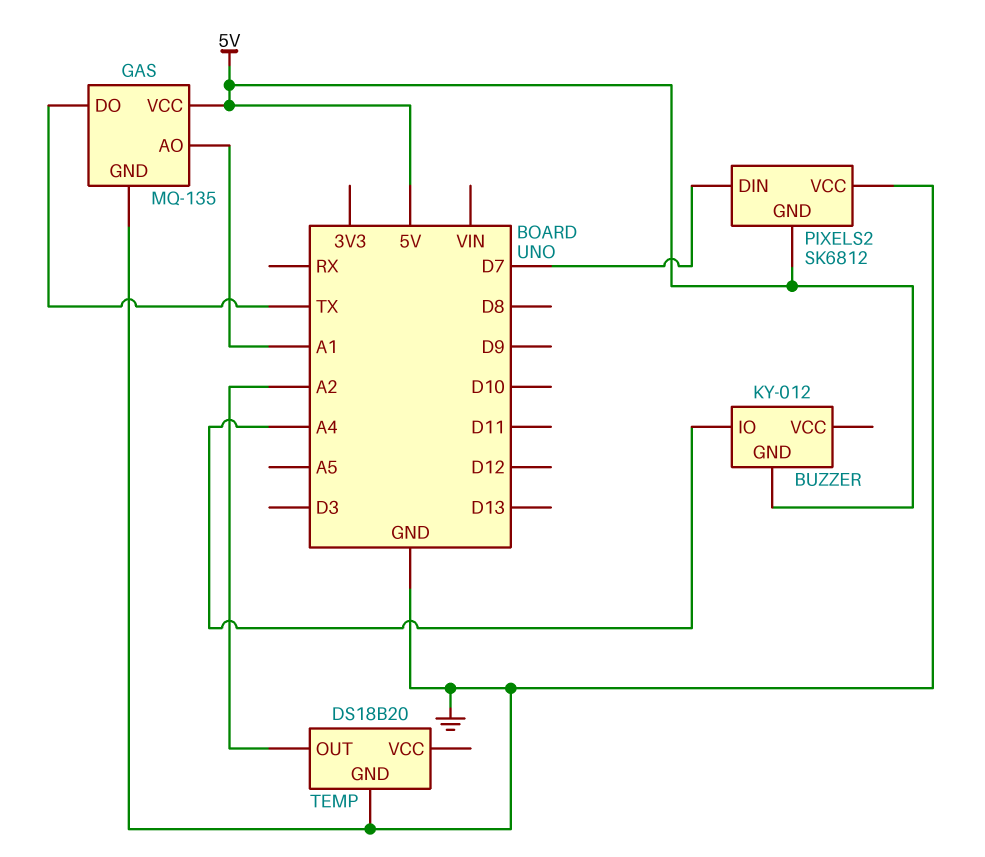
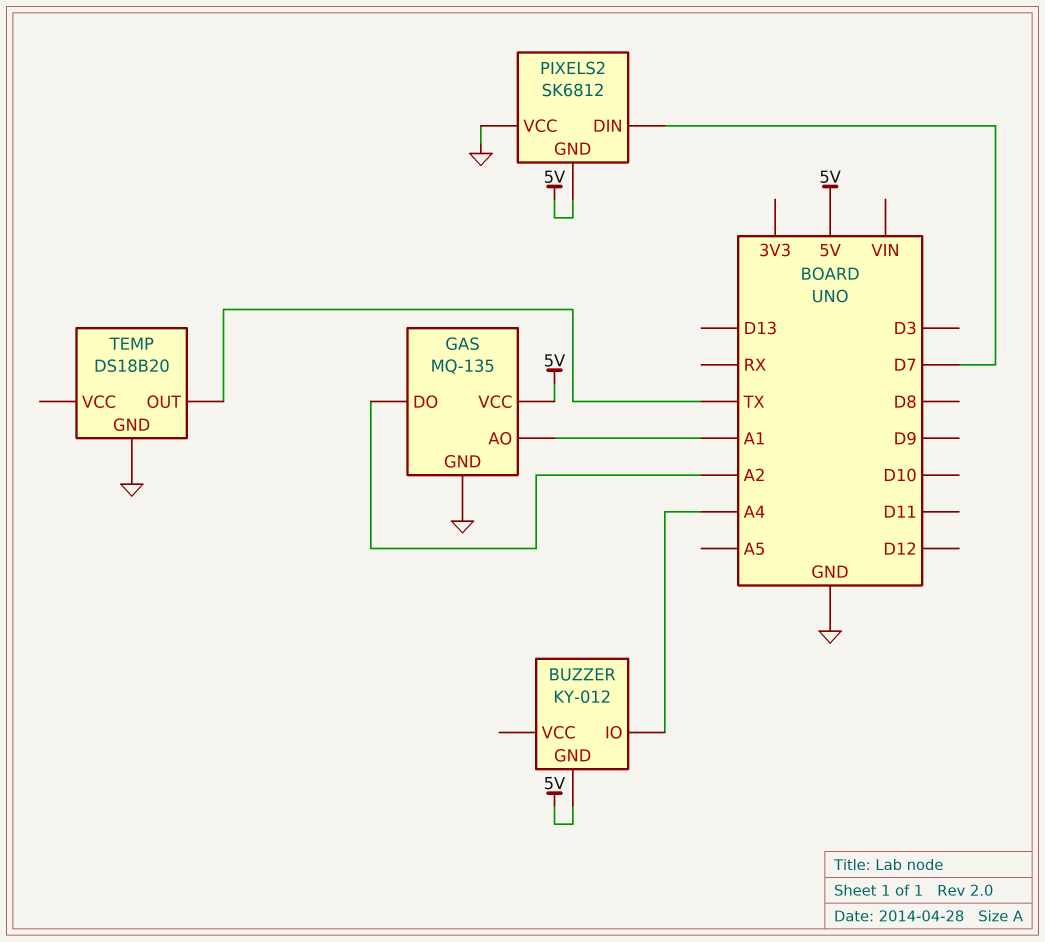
GAS pin DO: TX -> A2
TEMP pin OUT: A2 -> TX

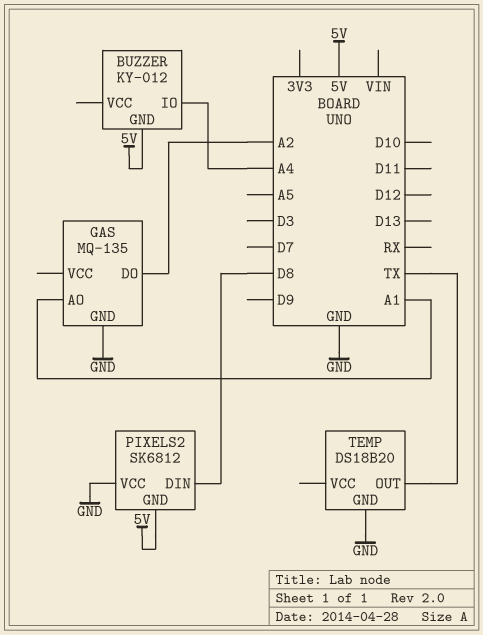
GAS pin VCC: 5V -> none
PIXELS2 pin DIN: D7 -> D8

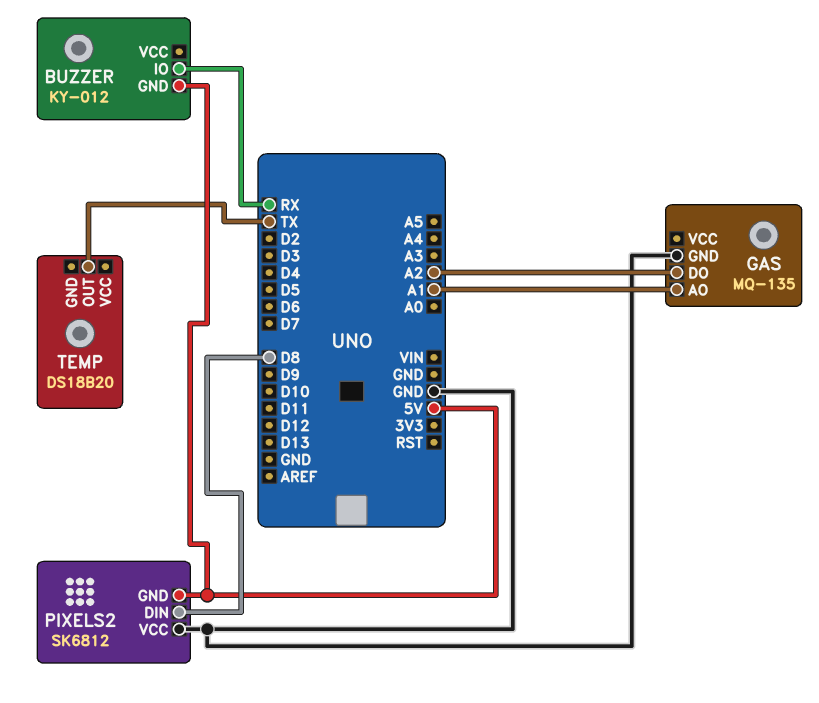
BUZZER pin IO: A4 -> RX
TEMP pin GND: GND -> none

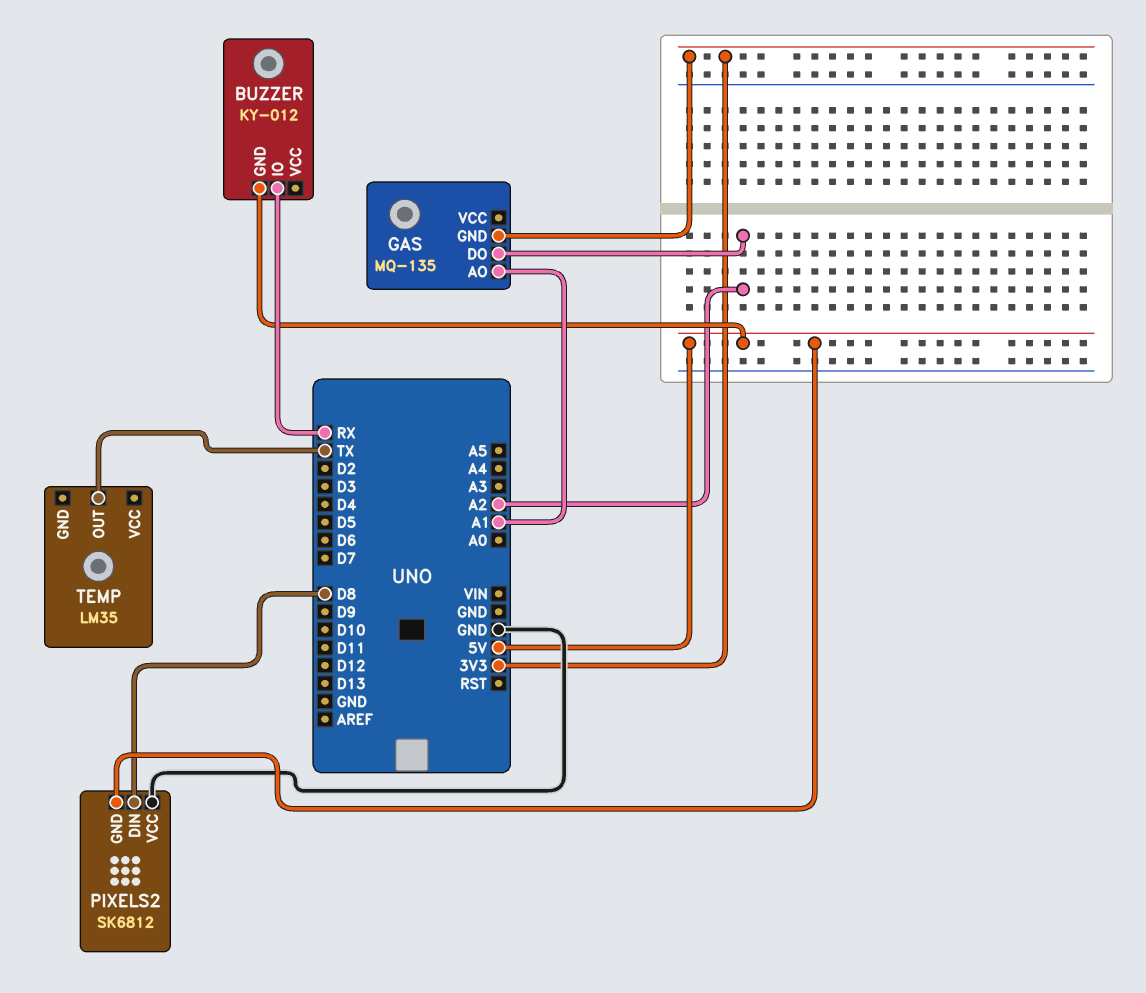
GAS pin GND: GND -> 3V3
TEMP: DS18B20 -> LM35

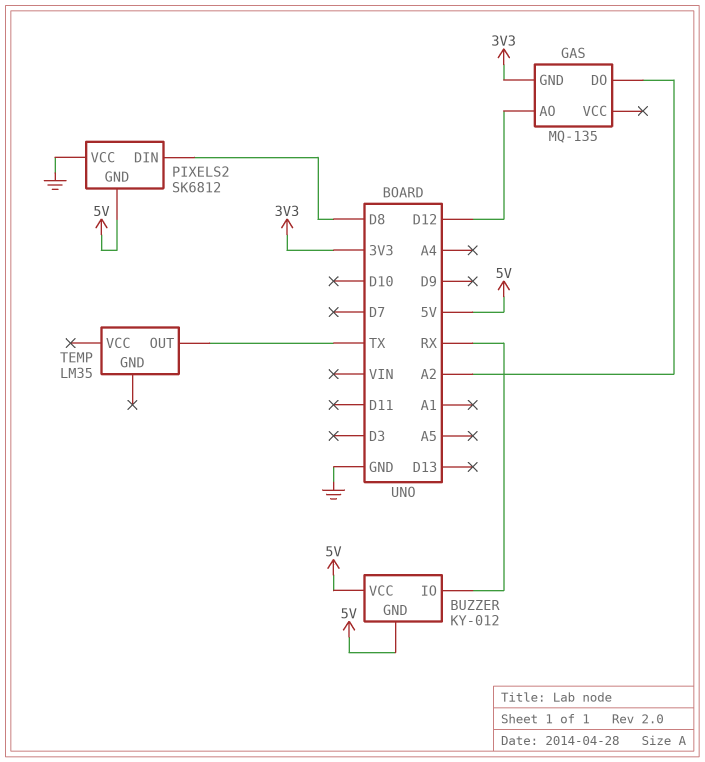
BUZZER pin VCC: none -> 5V
GAS pin AO: A1 -> D12

